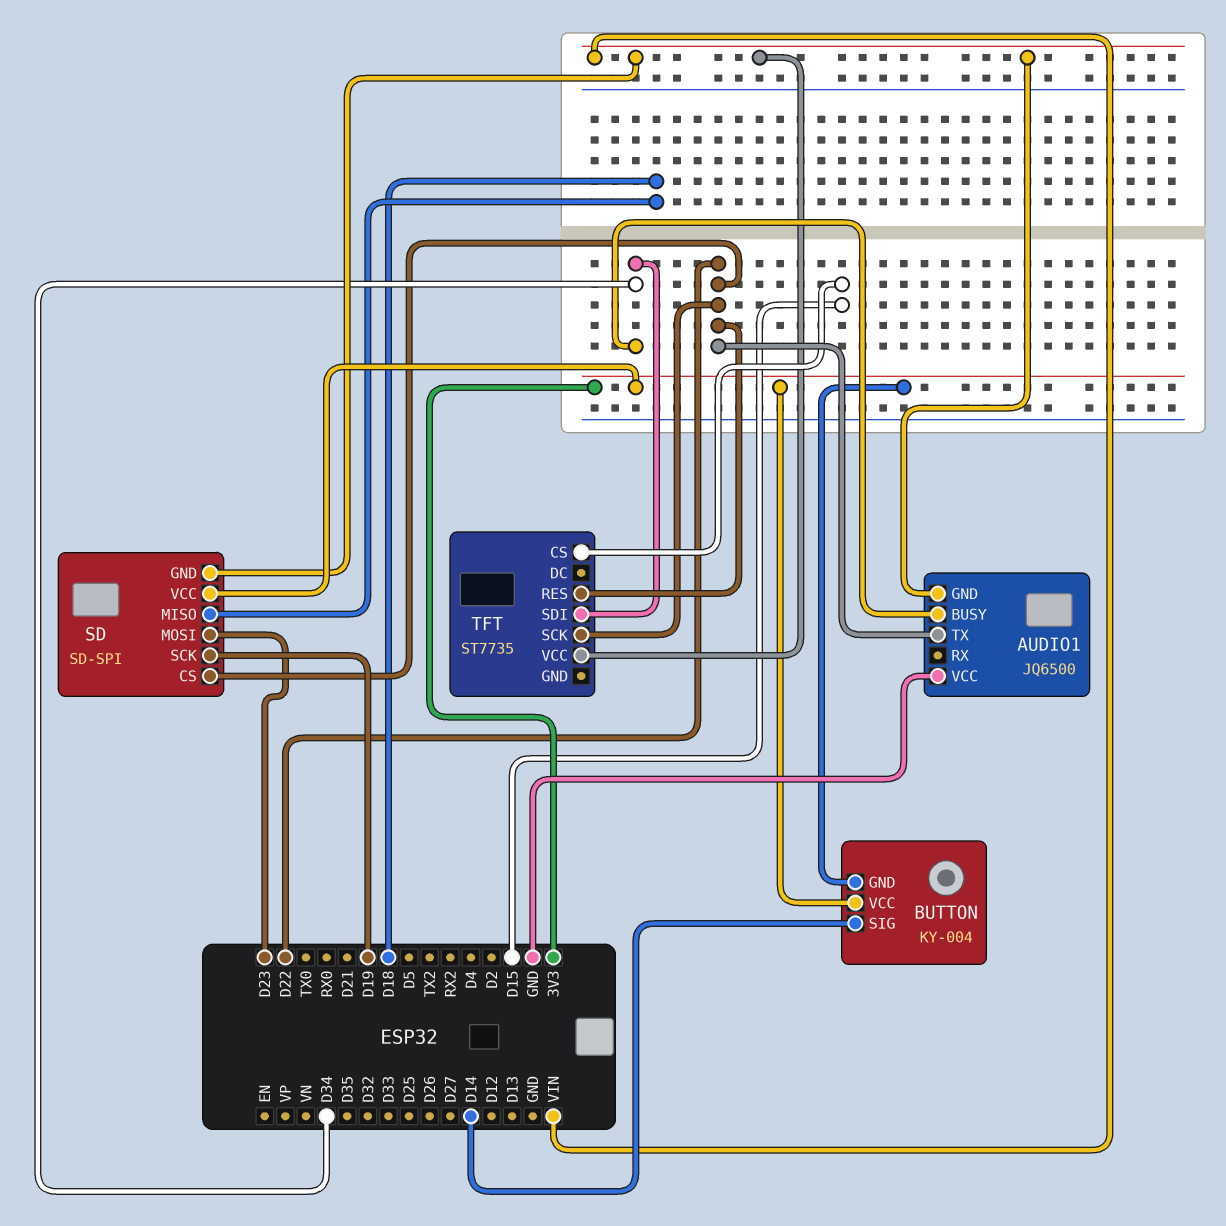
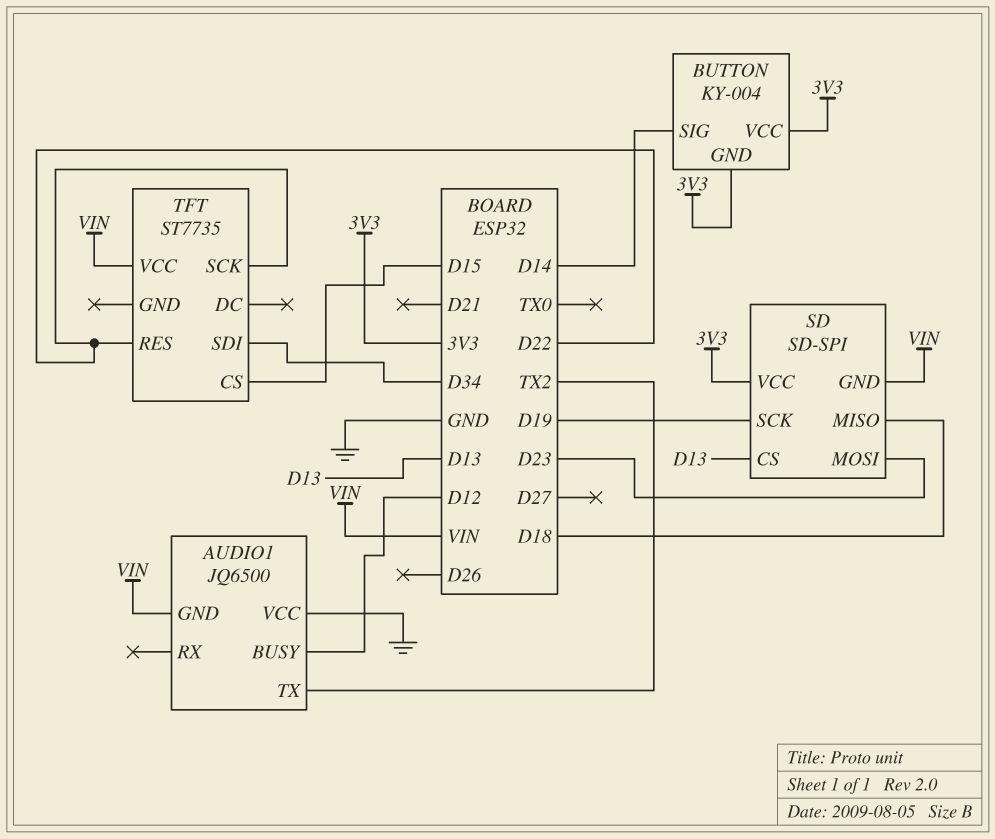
AUDIO1 pin BUSY: D34 -> D12
AUDIO1 pin TX: D22 -> TX2
SD pin CS: D22 -> D13

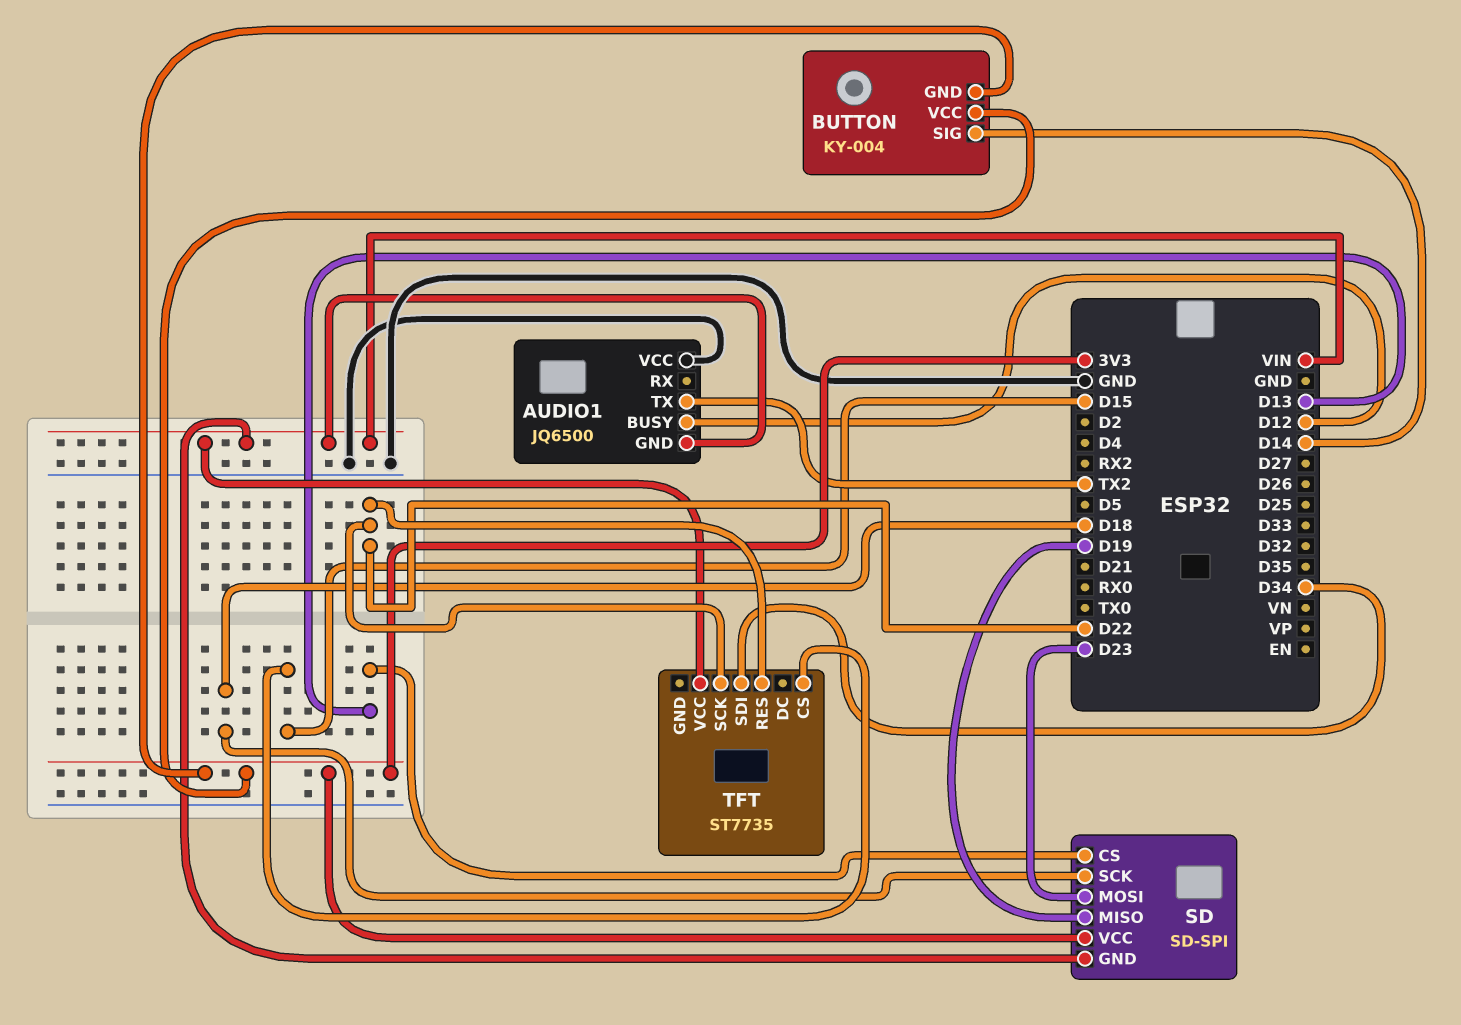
SD pin MISO: D18 -> D19
SD pin SCK: D19 -> D18

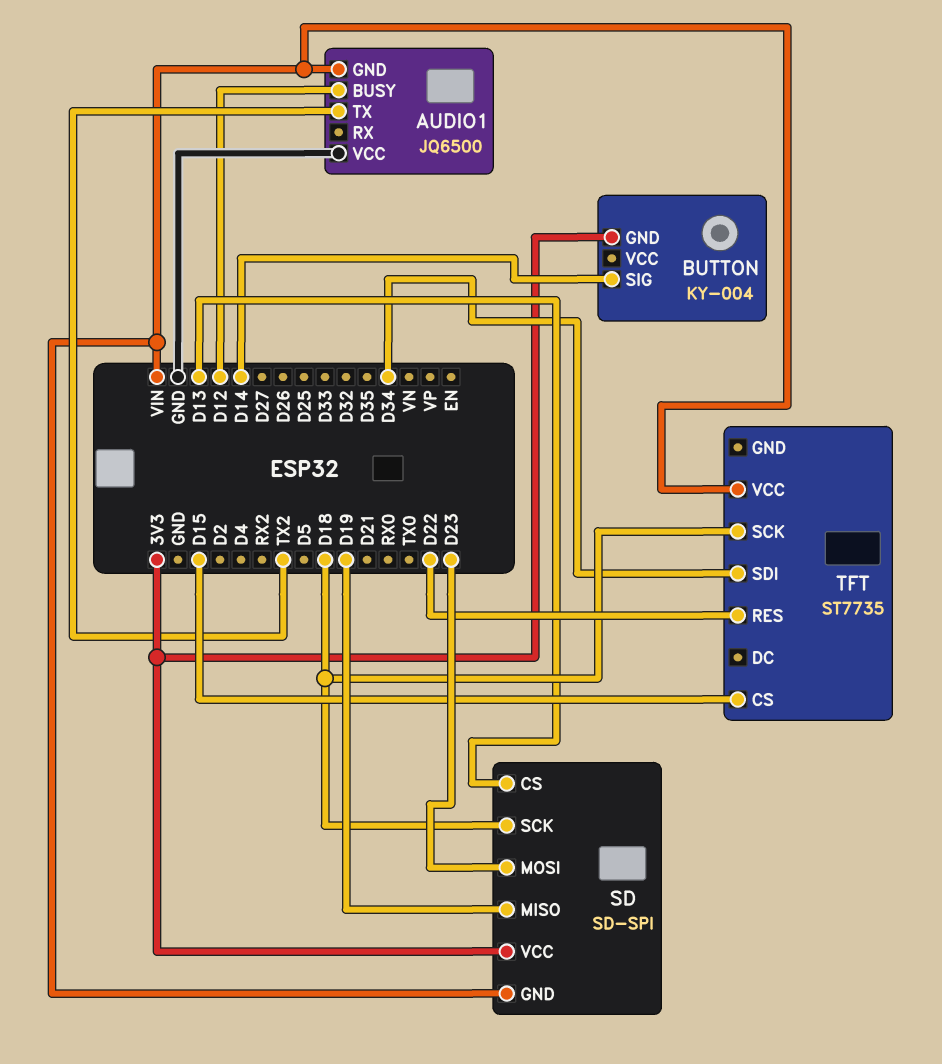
BUTTON pin VCC: 3V3 -> none
TFT pin SCK: D22 -> D18

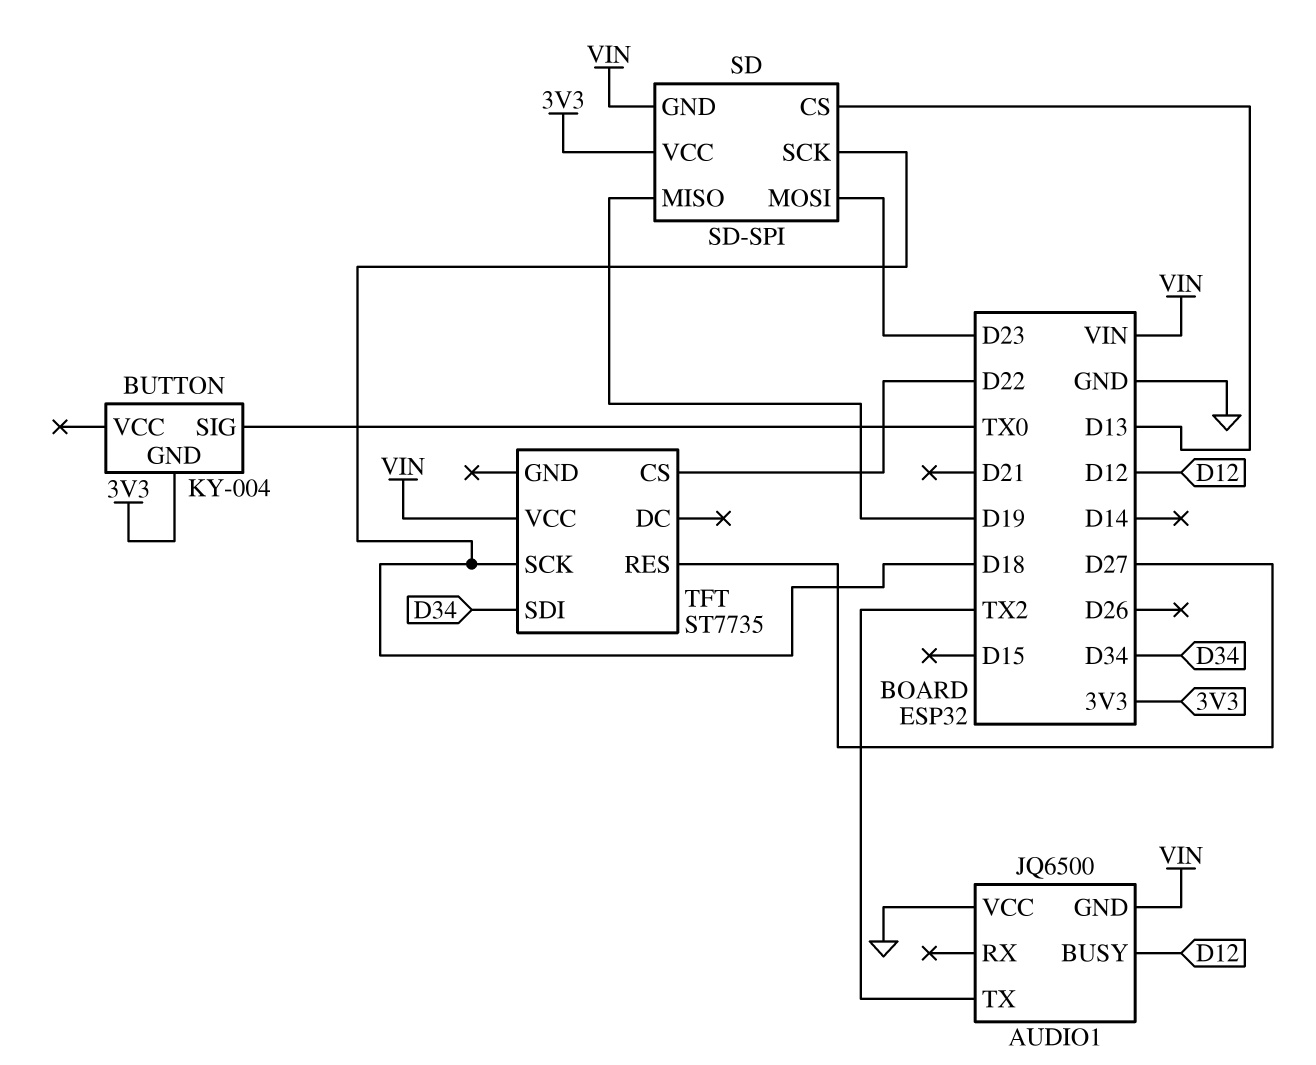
BUTTON pin SIG: D14 -> TX0
TFT pin CS: D15 -> D22
TFT pin RES: D22 -> D27

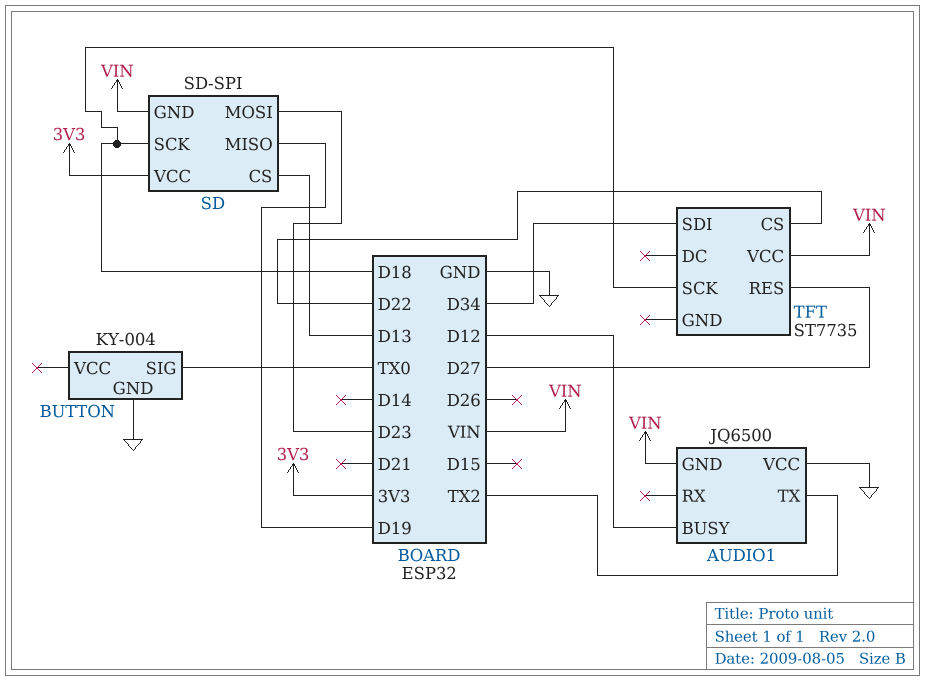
BUTTON pin GND: 3V3 -> GND

